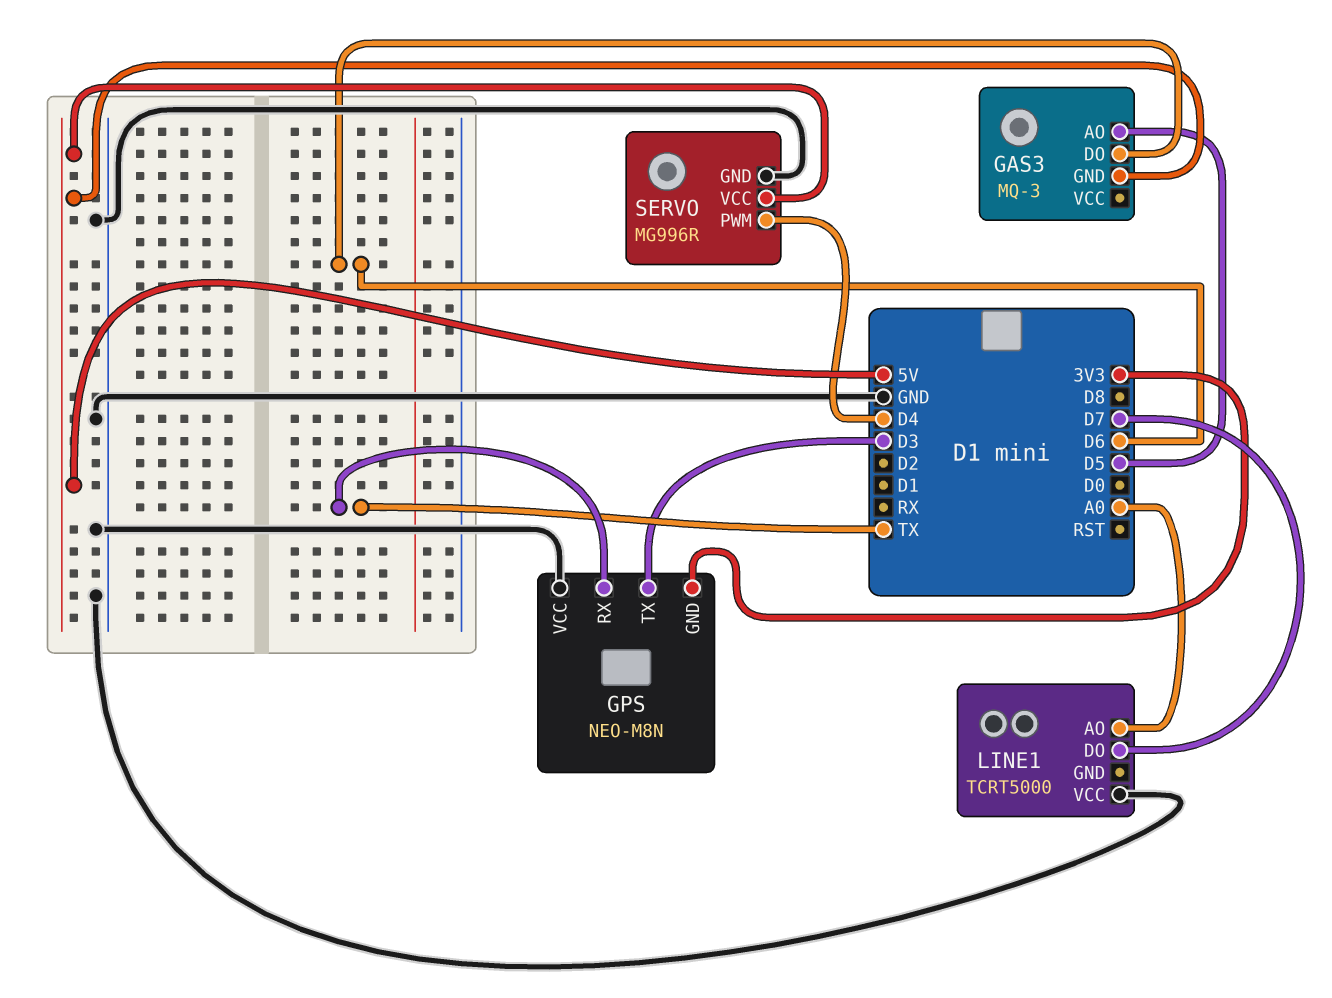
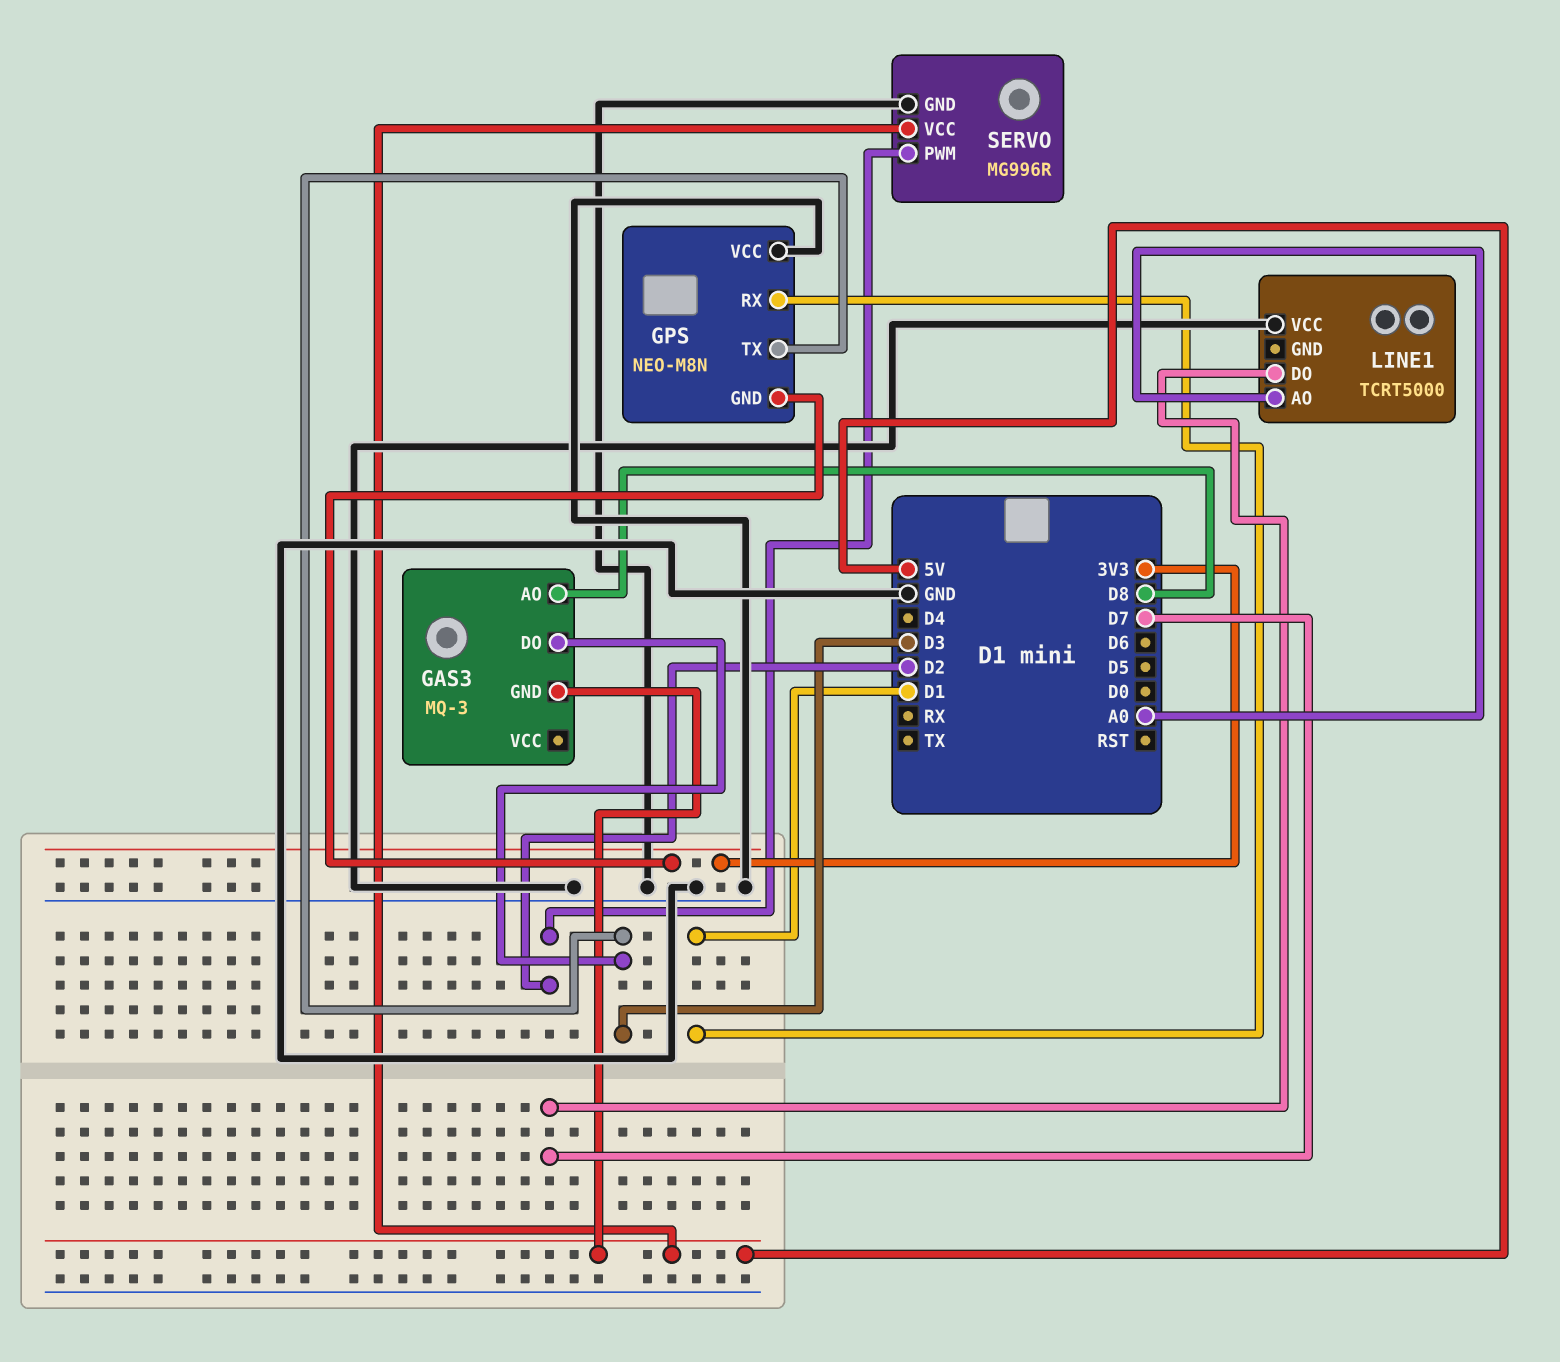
GAS3 pin AO: D5 -> D8
GAS3 pin DO: D6 -> D3
GPS pin RX: TX -> D1
SERVO pin PWM: D4 -> D2

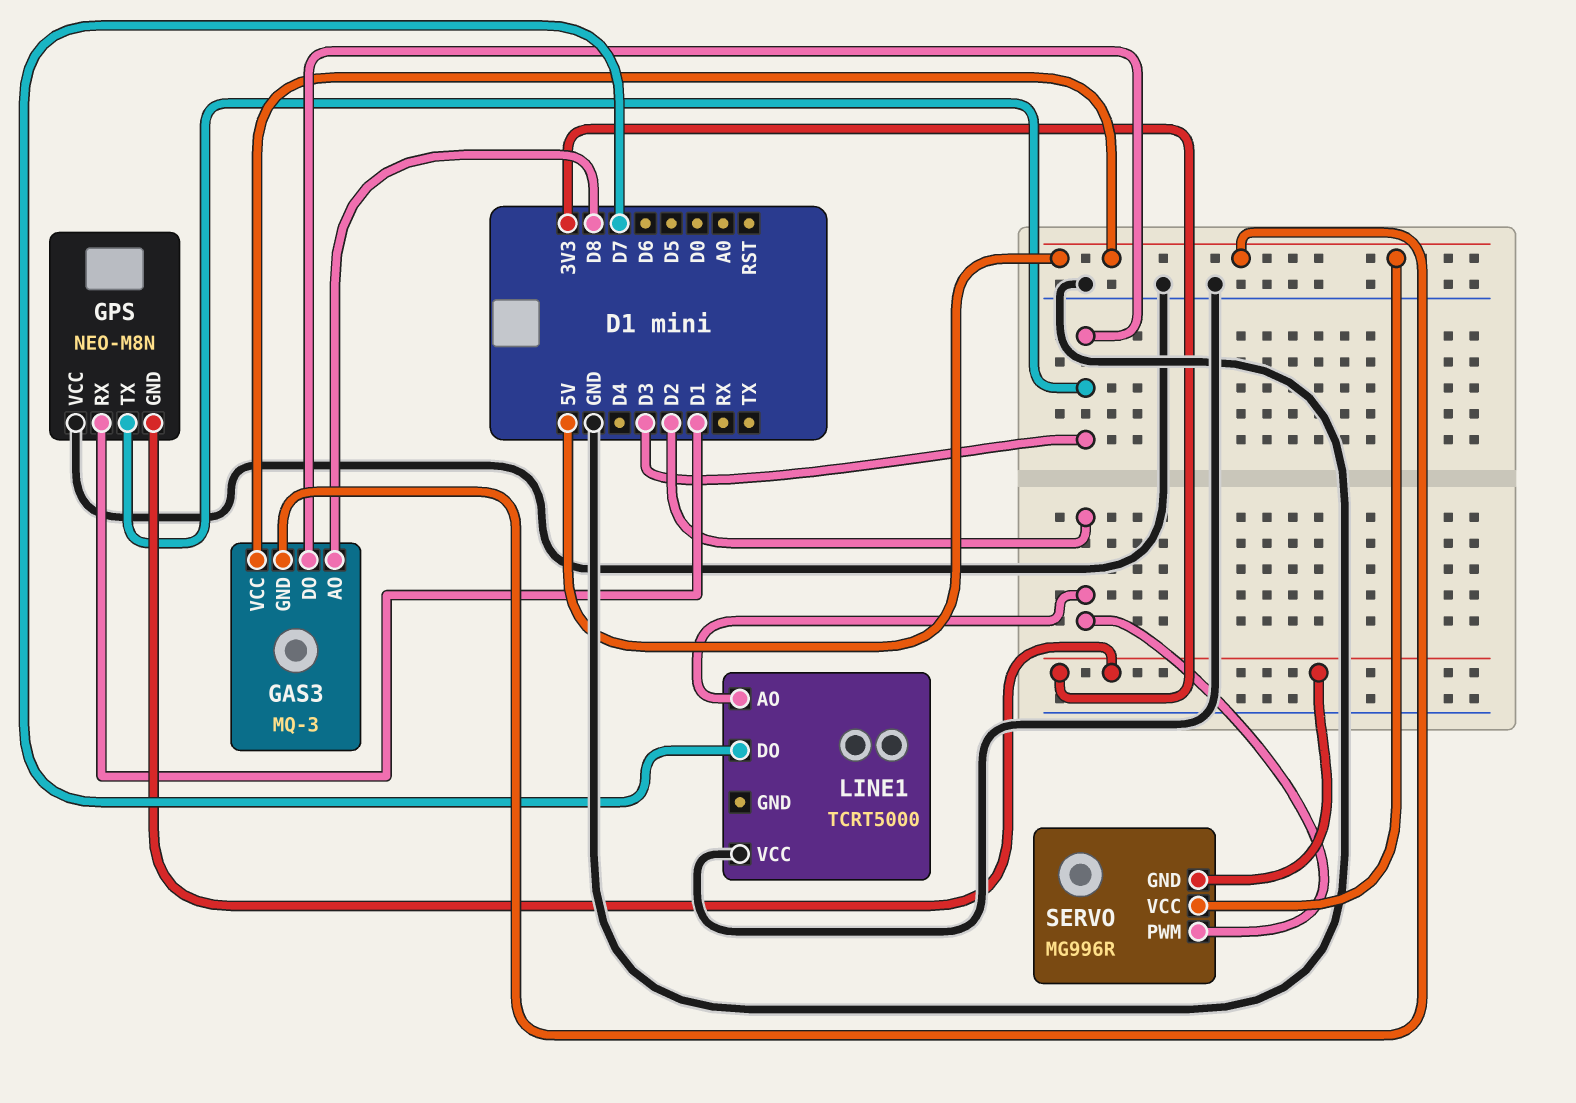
GAS3 pin VCC: none -> 5V
LINE1 pin AO: A0 -> D2
SERVO pin GND: GND -> 3V3

